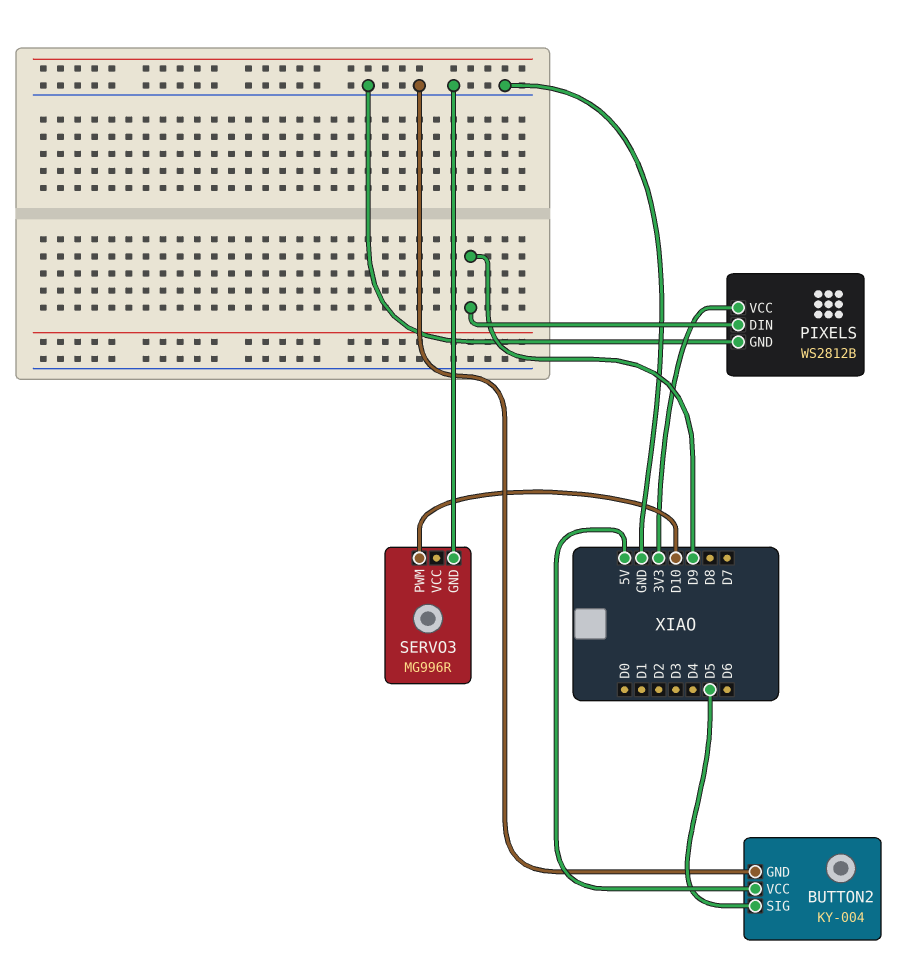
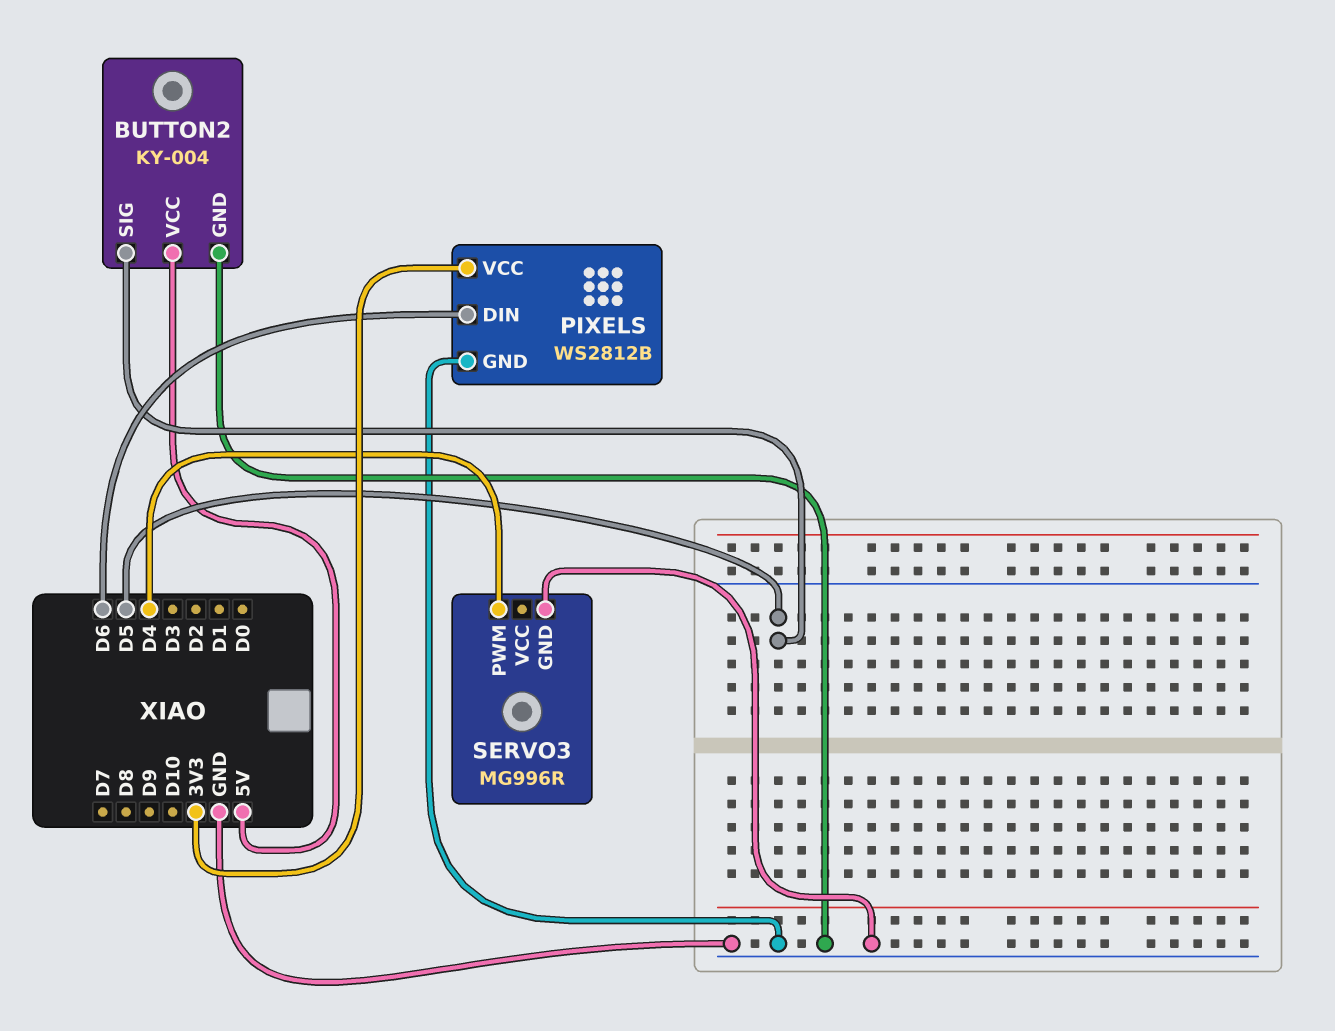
PIXELS pin DIN: D9 -> D6
SERVO3 pin PWM: D10 -> D4

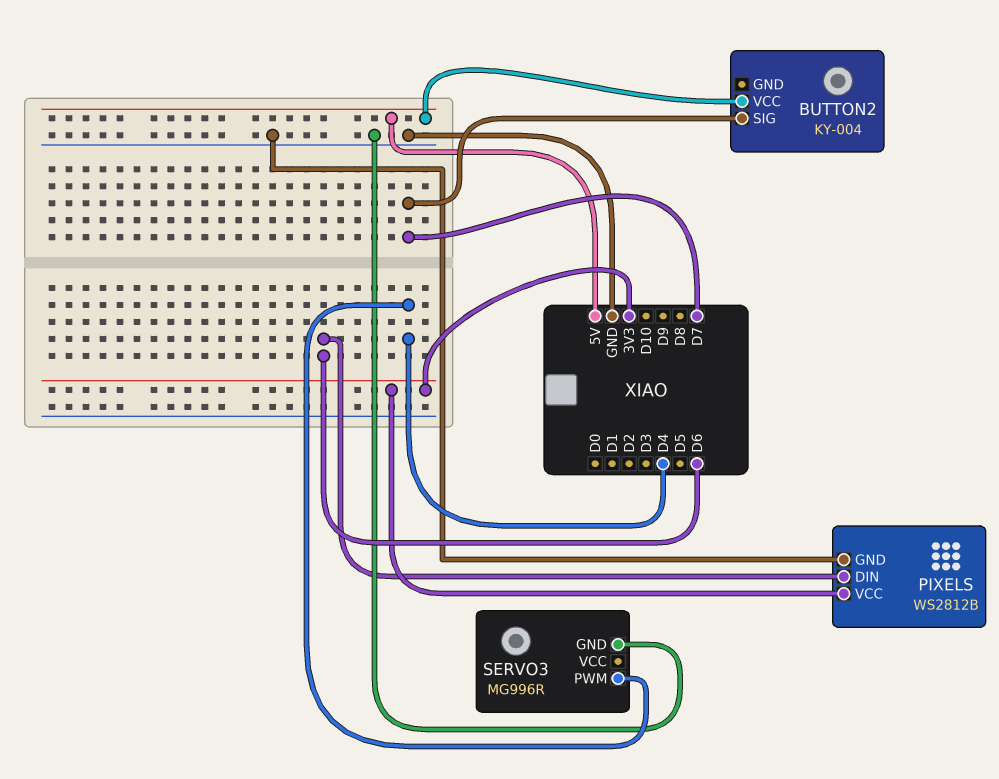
BUTTON2 pin GND: GND -> none
BUTTON2 pin SIG: D5 -> D7

